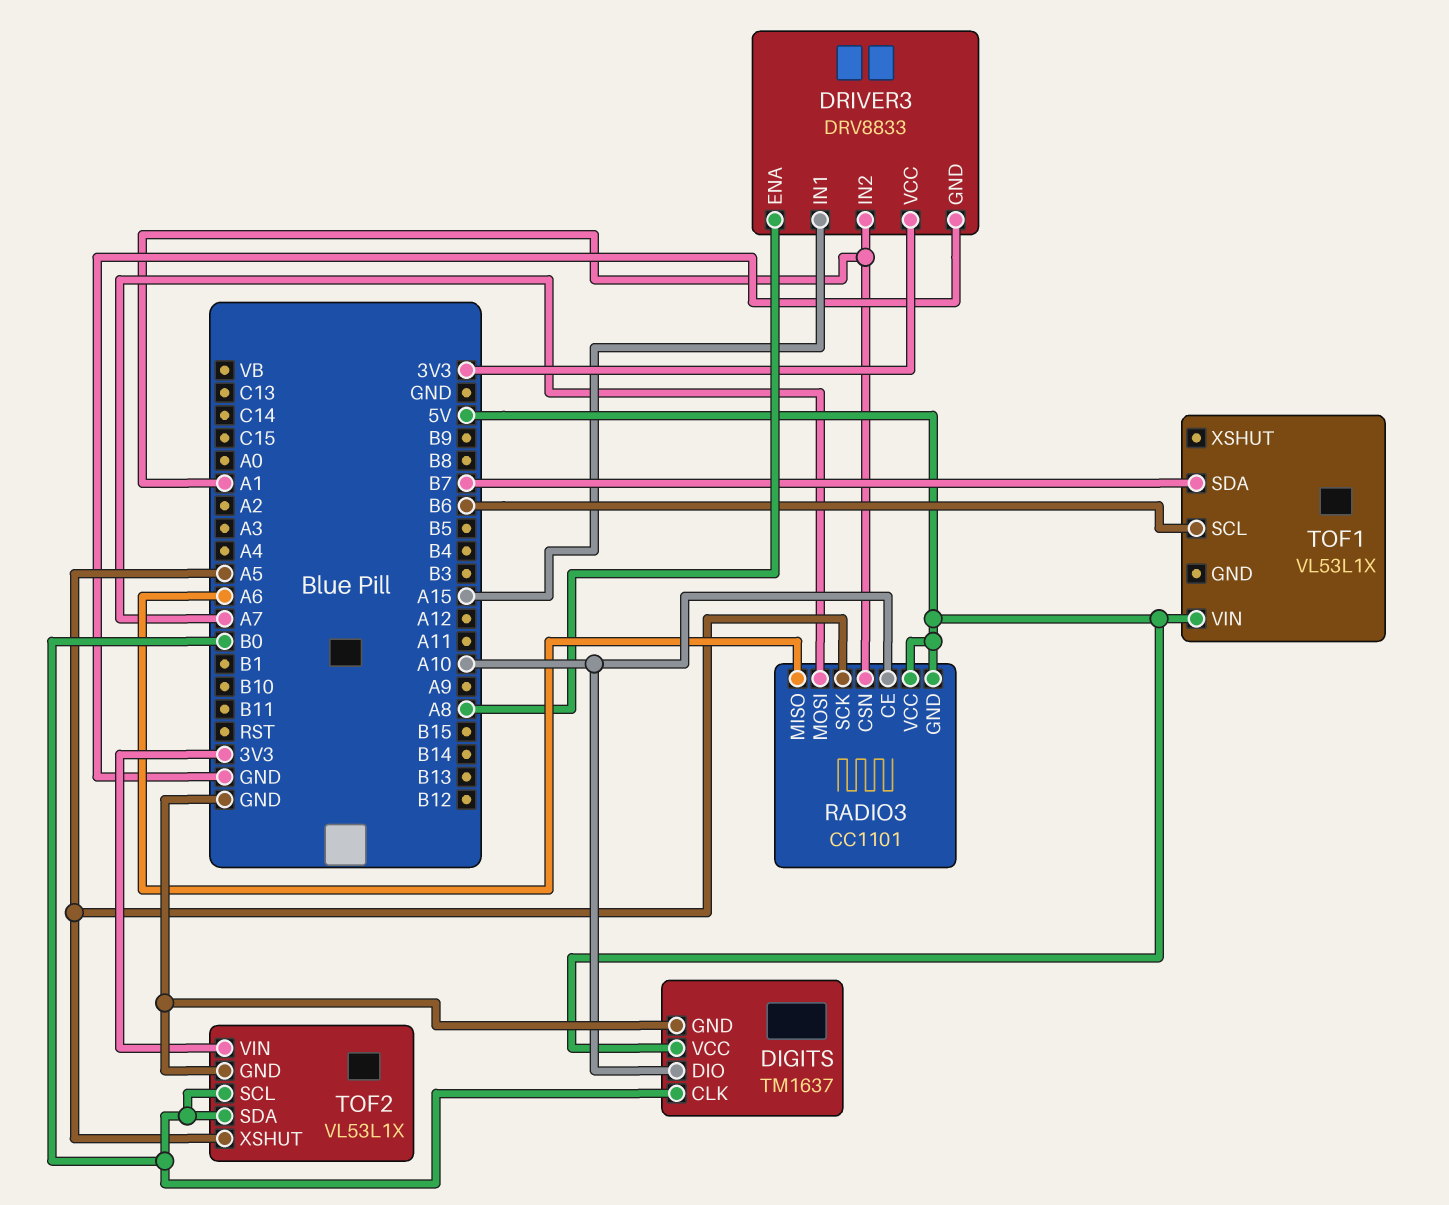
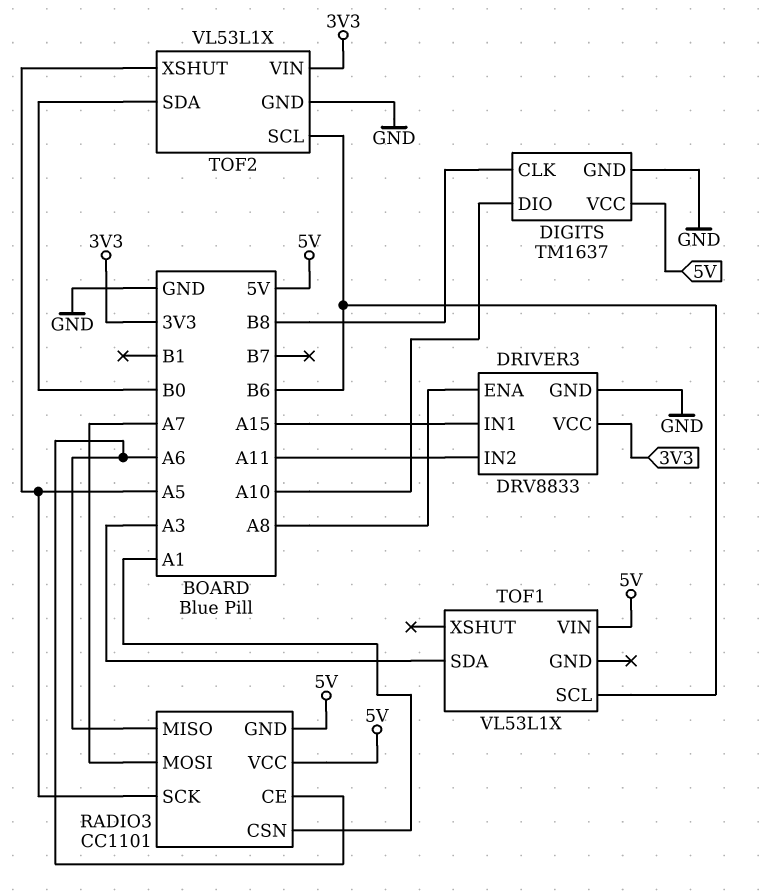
DIGITS pin CLK: B0 -> B8
DRIVER3 pin IN2: A1 -> A11
RADIO3 pin CE: A10 -> A6
TOF1 pin SDA: B7 -> A3
TOF2 pin SCL: B0 -> B6

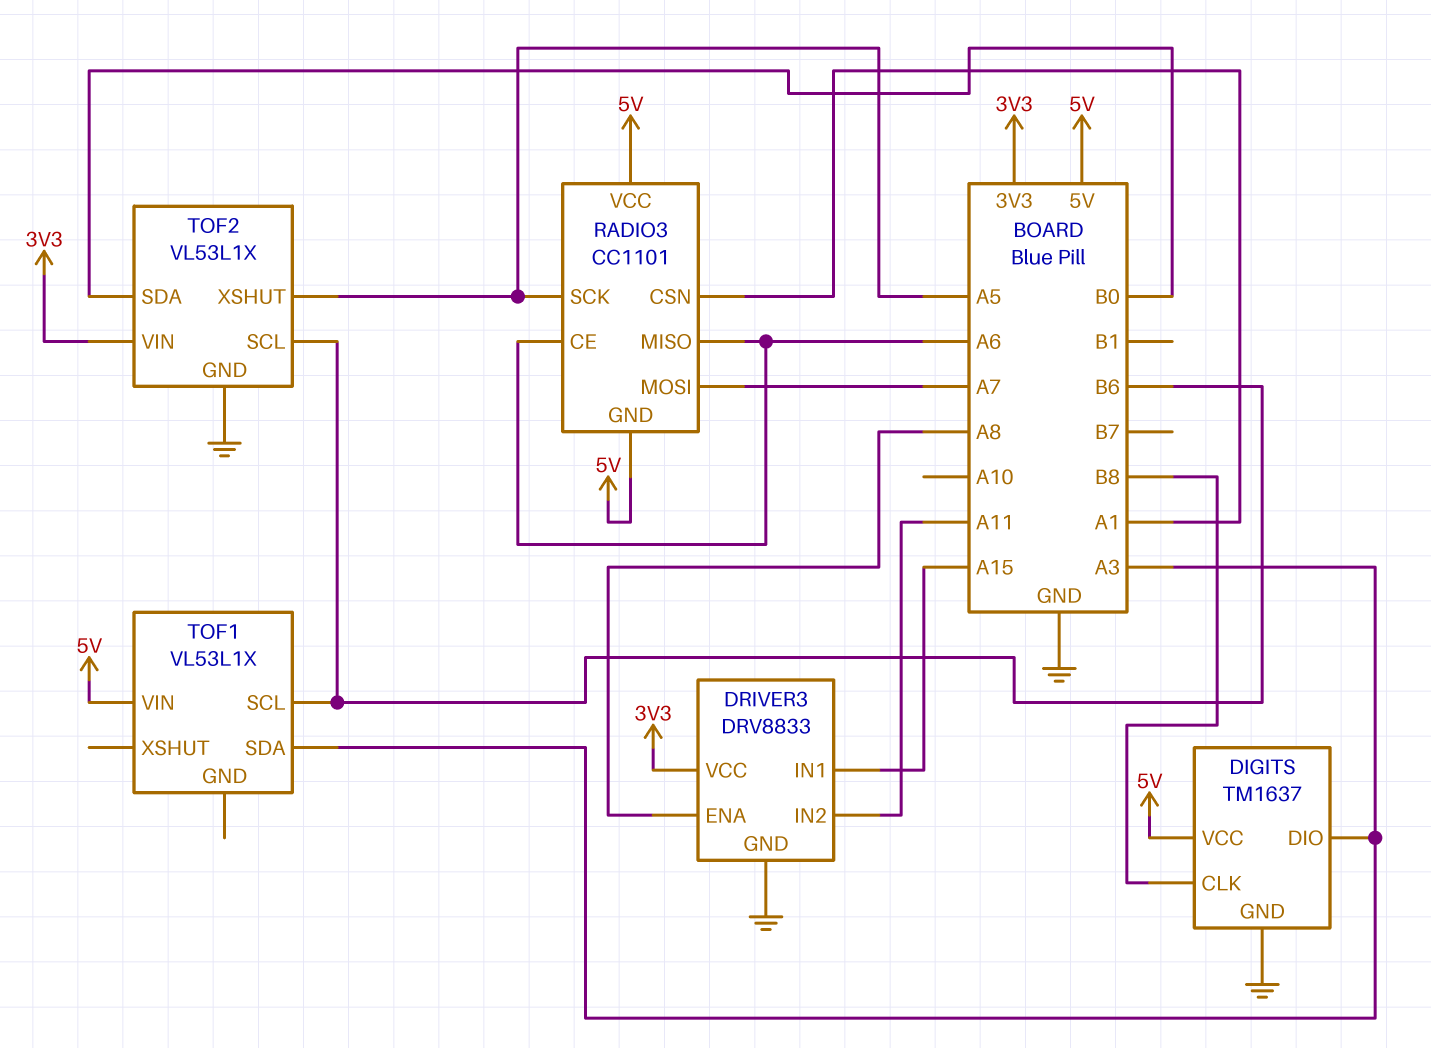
DIGITS pin DIO: A10 -> A3

